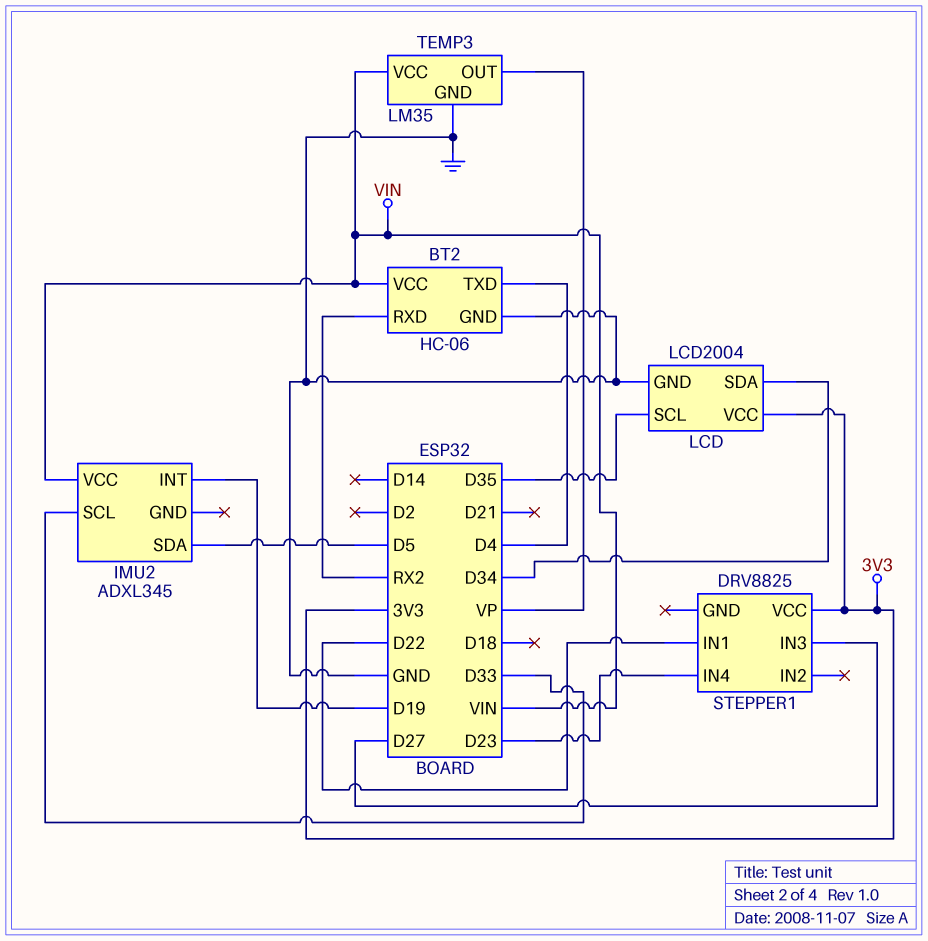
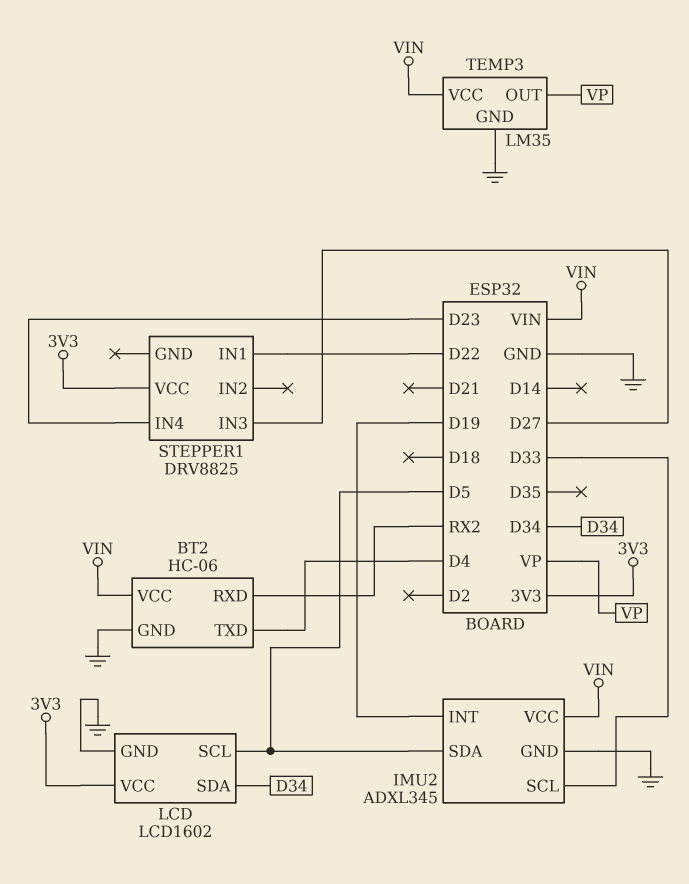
IMU2 pin GND: none -> GND
LCD: LCD2004 -> LCD1602
LCD pin SCL: D35 -> D5

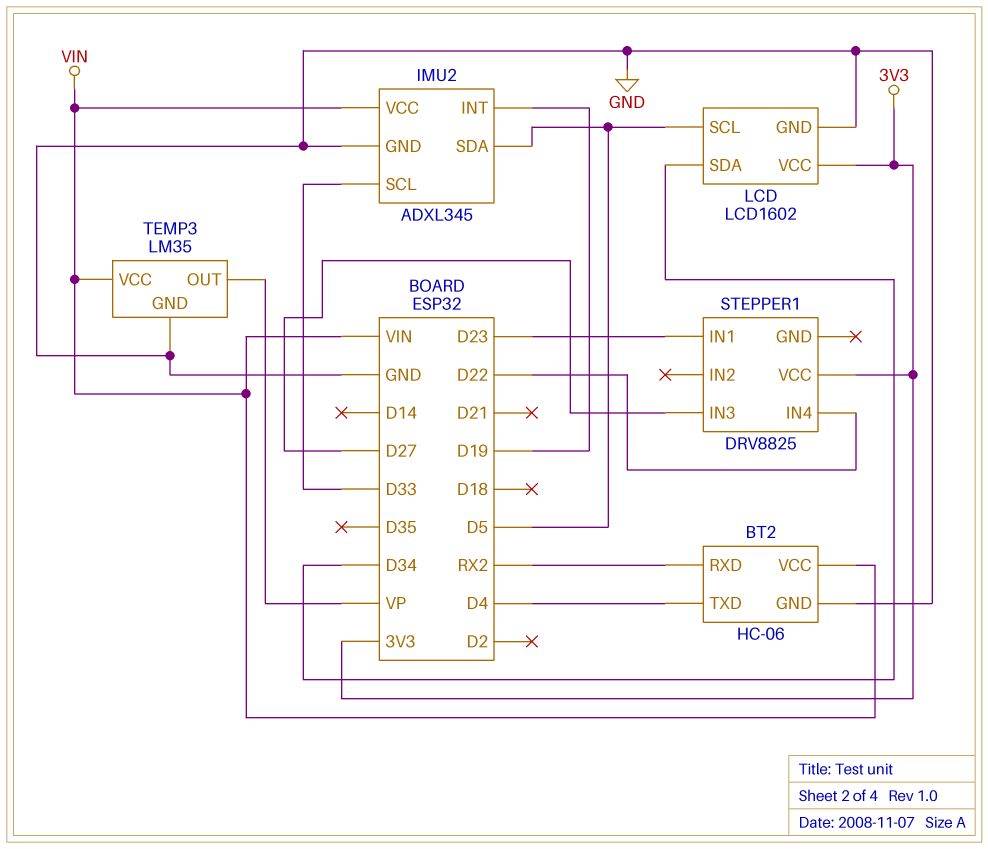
STEPPER1 pin IN1: D22 -> D23
STEPPER1 pin IN4: D23 -> D22

